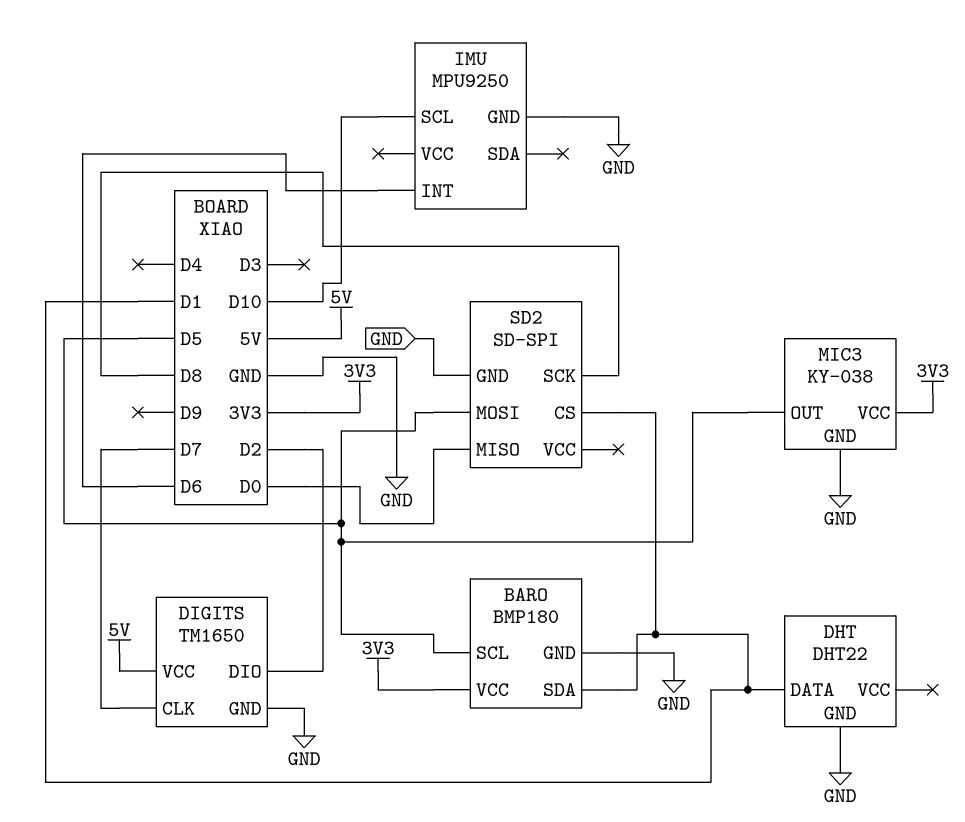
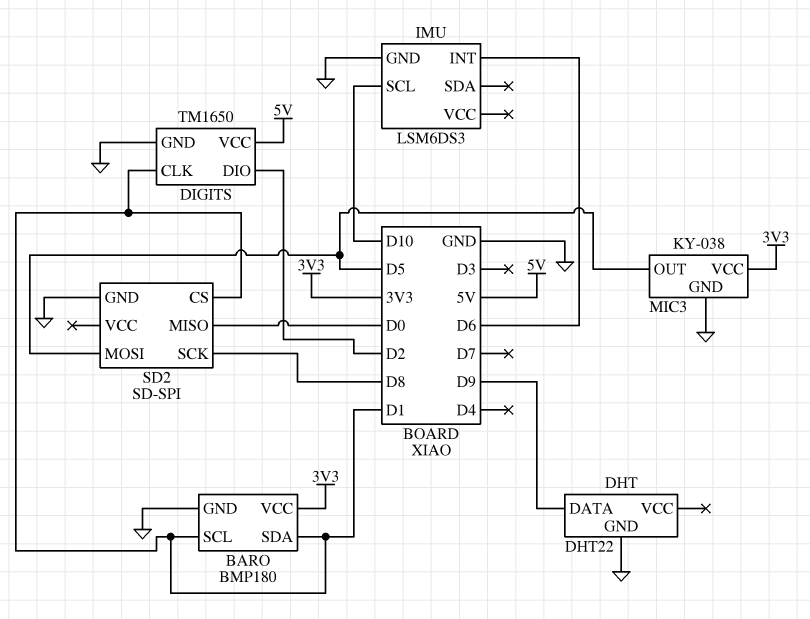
BARO pin SCL: D5 -> D1
DHT pin DATA: D1 -> D9
DIGITS pin CLK: D7 -> D1
IMU: MPU9250 -> LSM6DS3

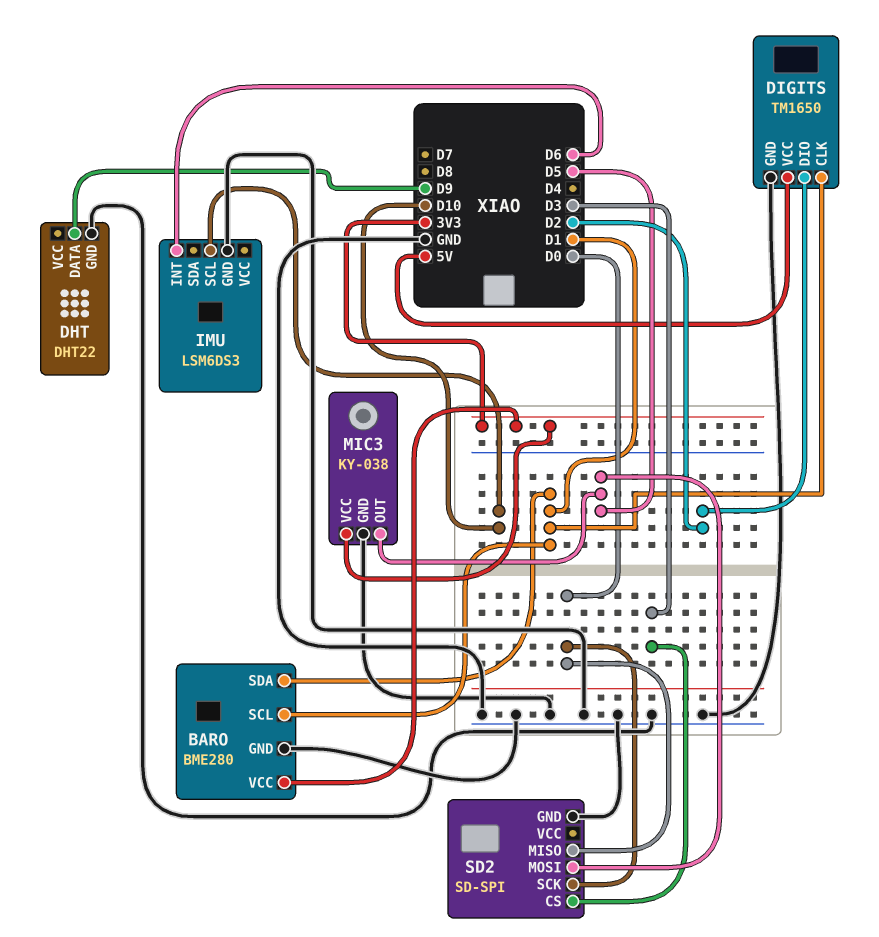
BARO: BMP180 -> BME280
SD2 pin CS: D1 -> D3
SD2 pin SCK: D8 -> D0

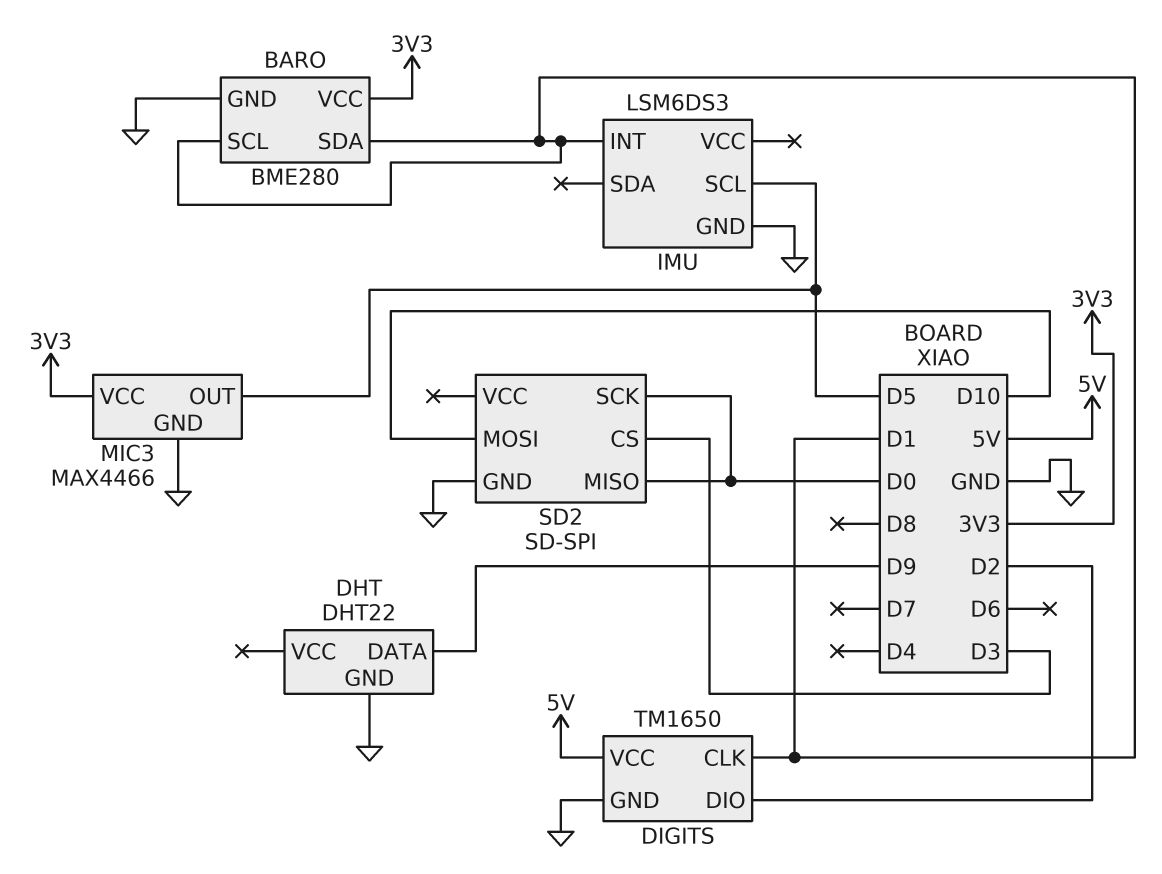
IMU pin INT: D6 -> D1
IMU pin SCL: D10 -> D5
MIC3: KY-038 -> MAX4466
SD2 pin MOSI: D5 -> D10

